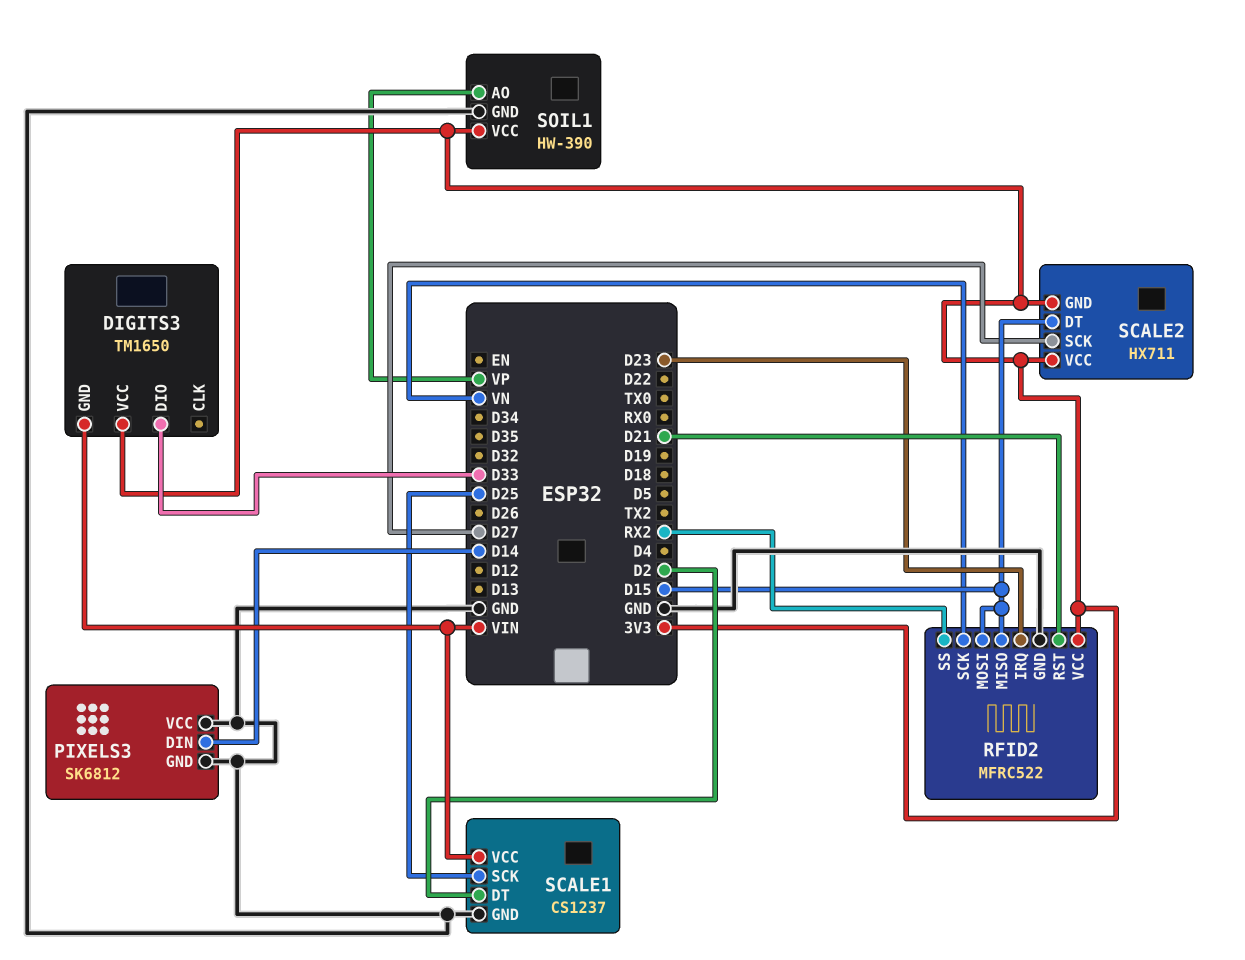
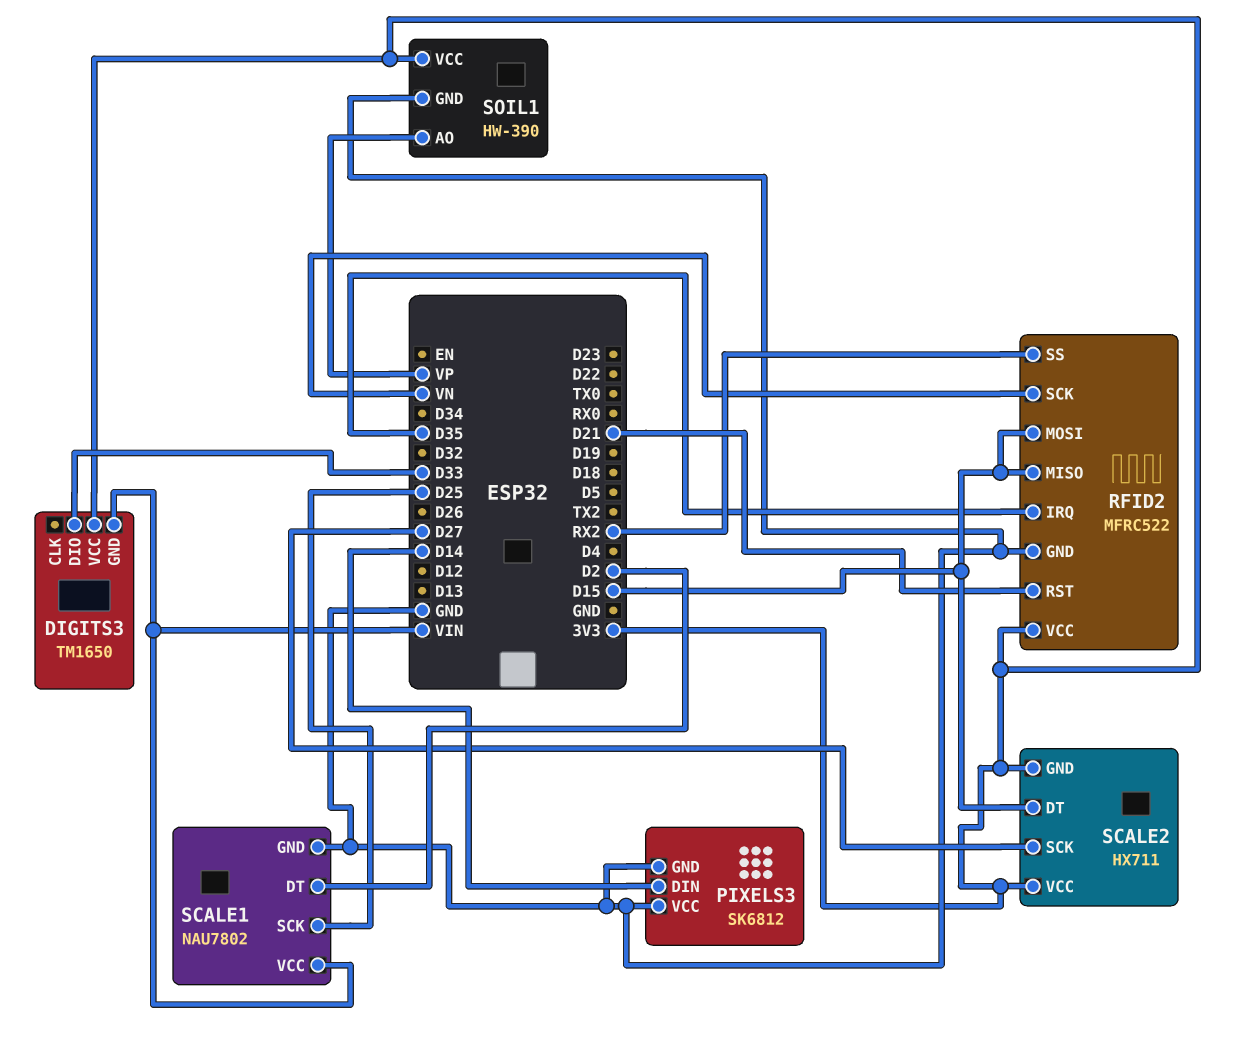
RFID2 pin IRQ: D23 -> D35
SCALE1: CS1237 -> NAU7802

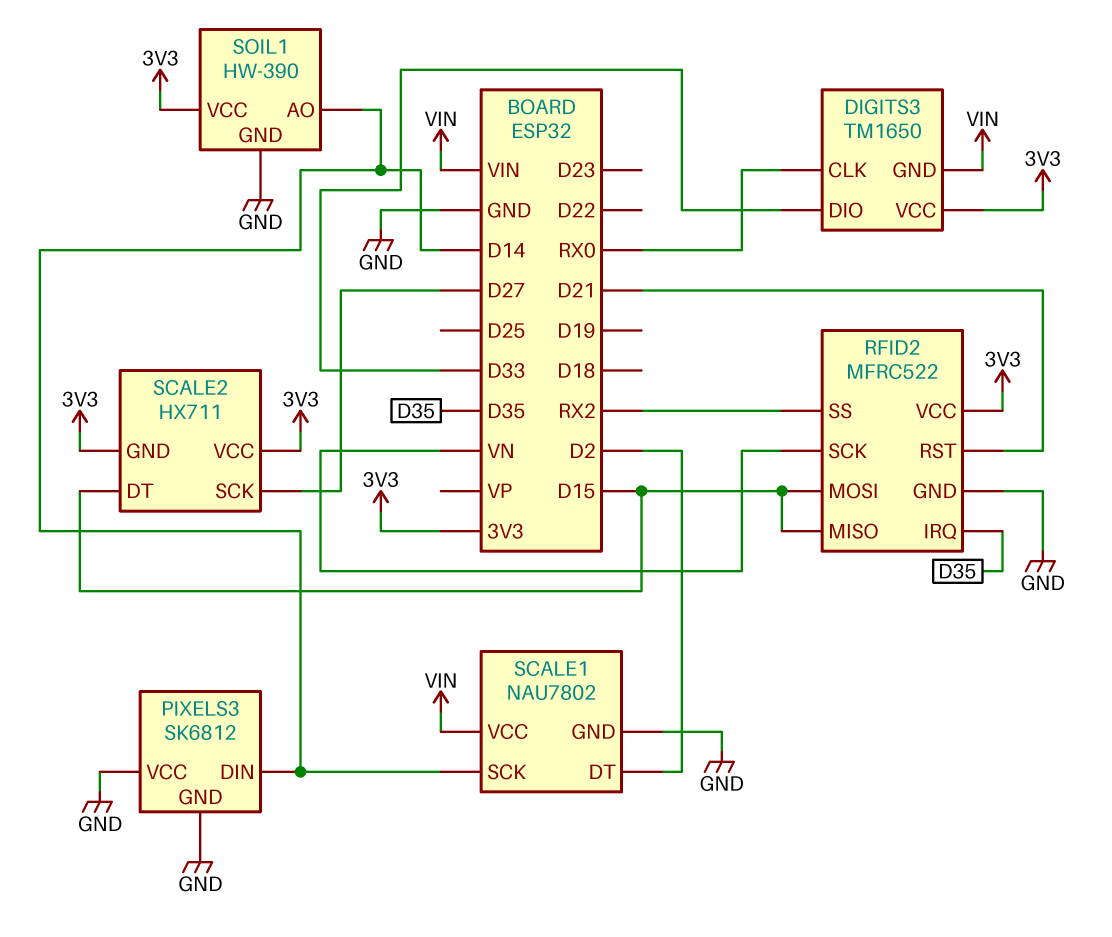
DIGITS3 pin CLK: none -> RX0
SCALE1 pin SCK: D25 -> D14
SOIL1 pin AO: VP -> D14

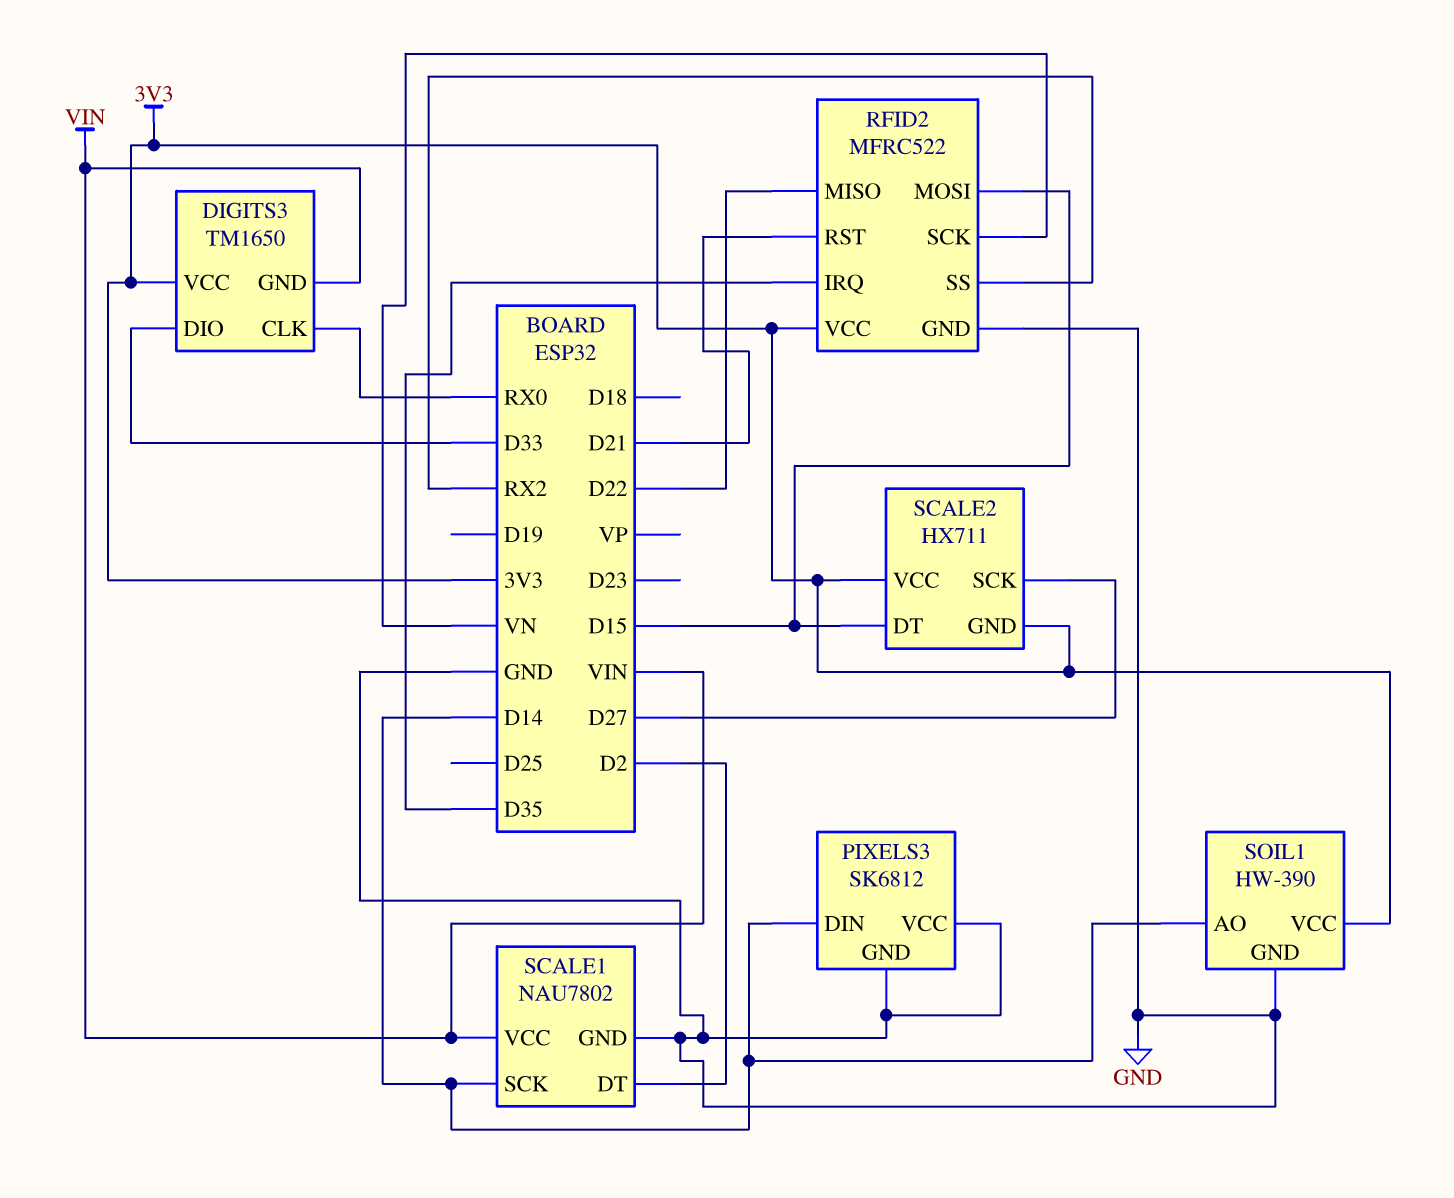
RFID2 pin MISO: D15 -> D22

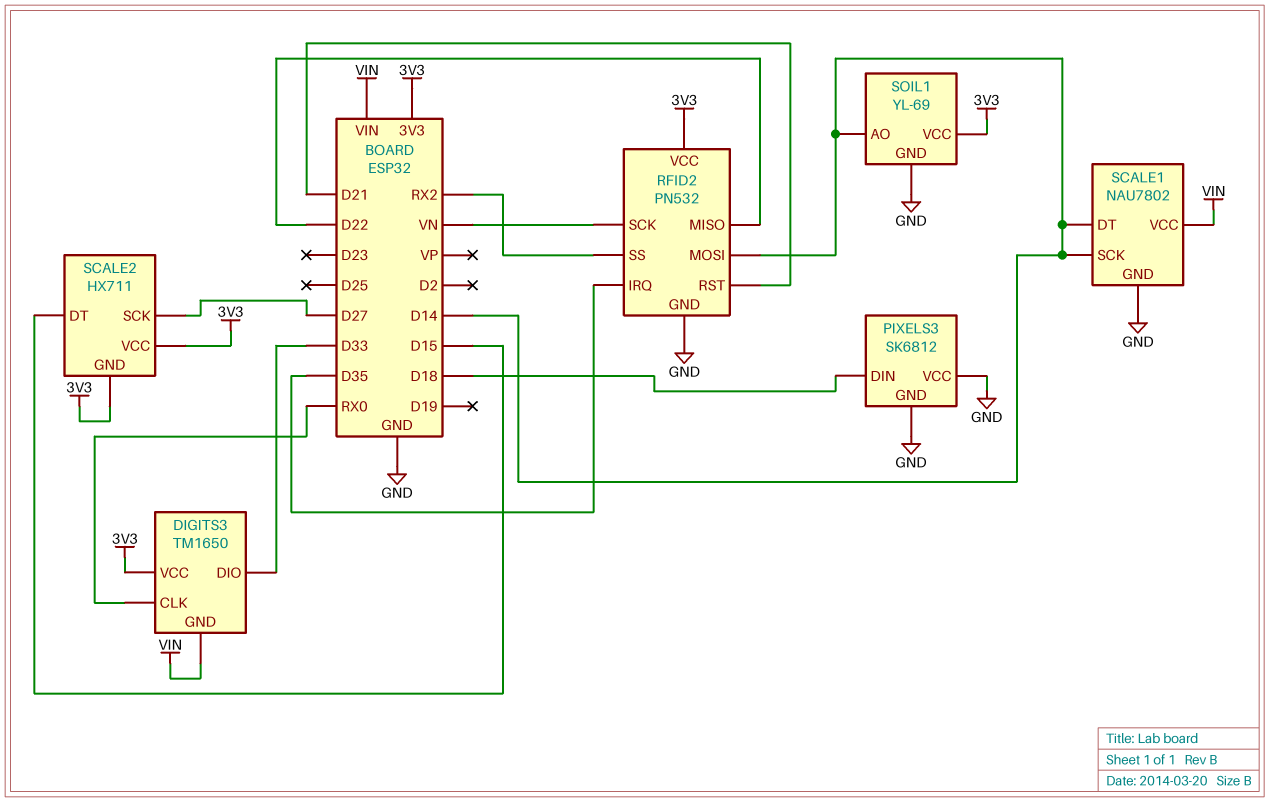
PIXELS3 pin DIN: D14 -> D18
RFID2: MFRC522 -> PN532
RFID2 pin MOSI: D15 -> D14
SCALE1 pin DT: D2 -> D14
SOIL1: HW-390 -> YL-69

